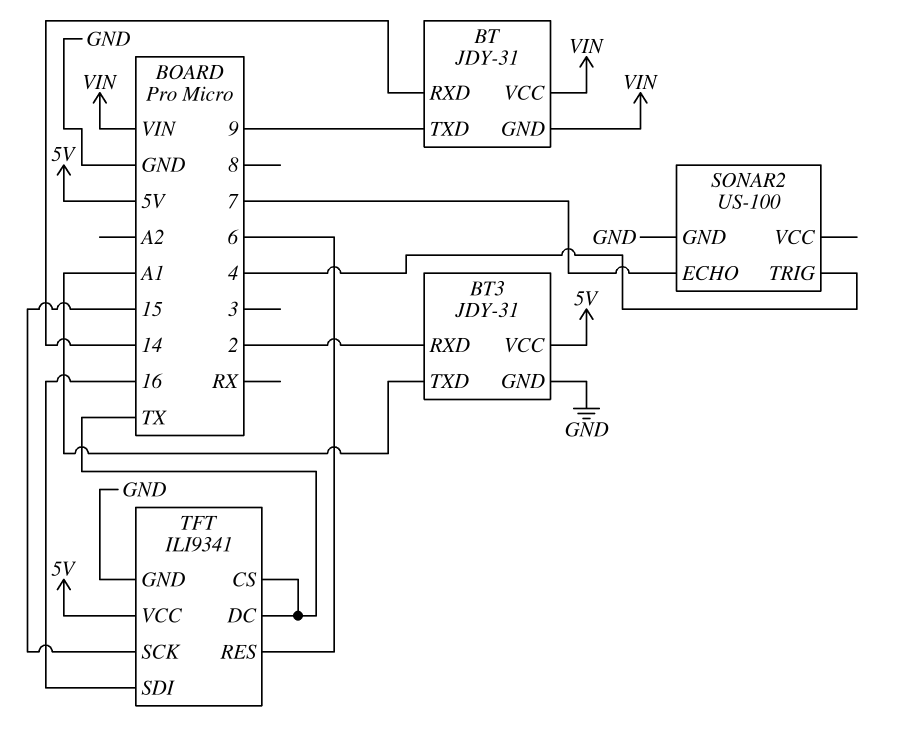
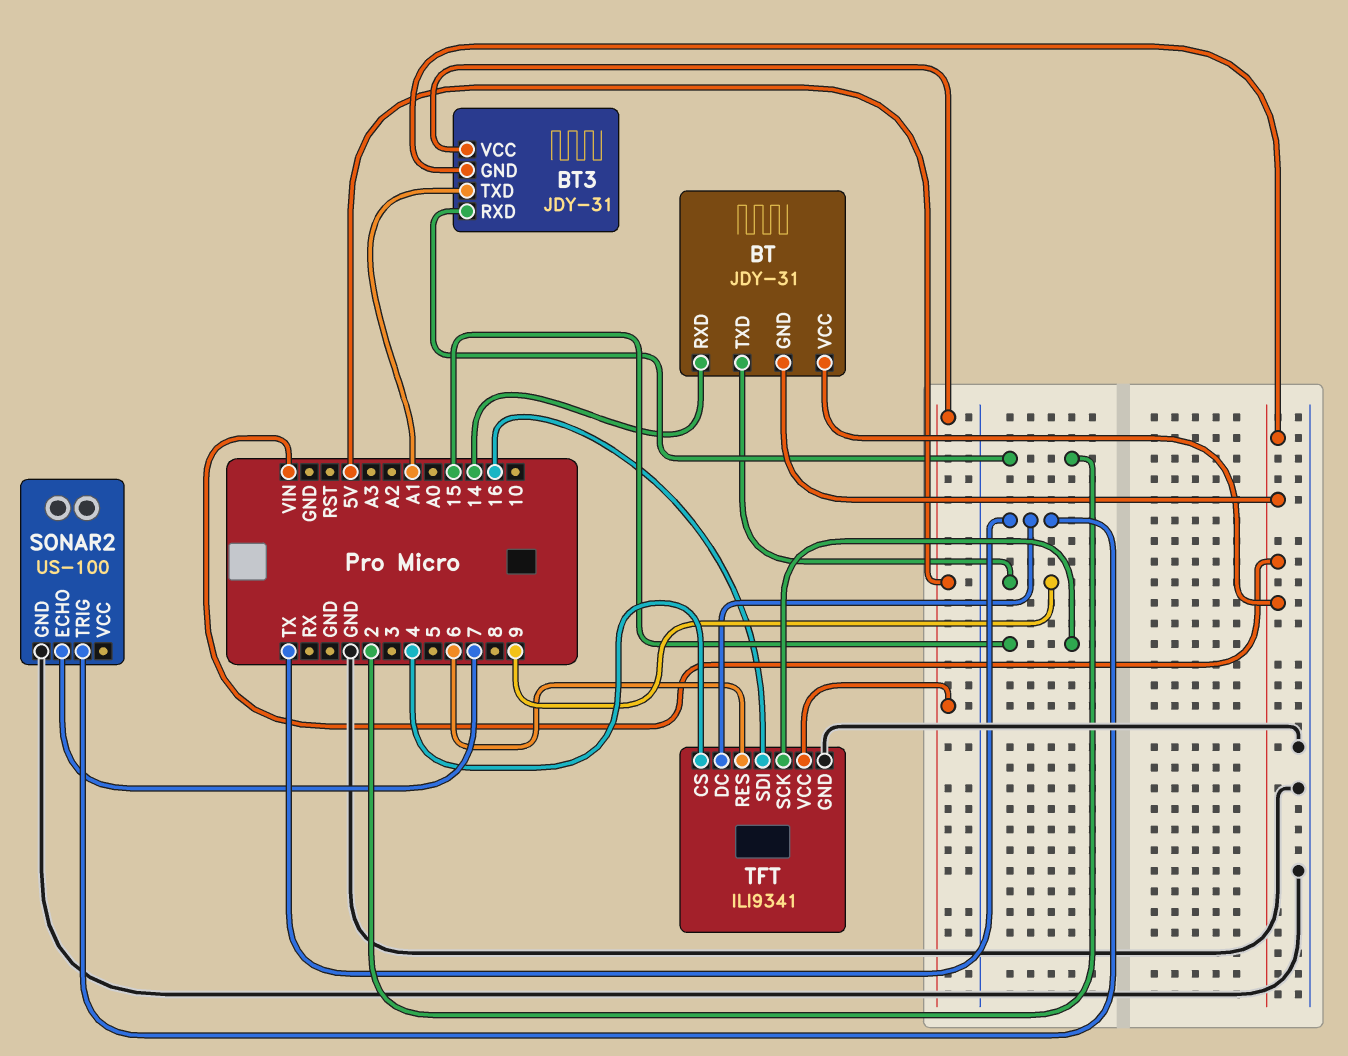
BT3 pin GND: GND -> VIN
SONAR2 pin TRIG: 4 -> TX
TFT pin CS: TX -> 4

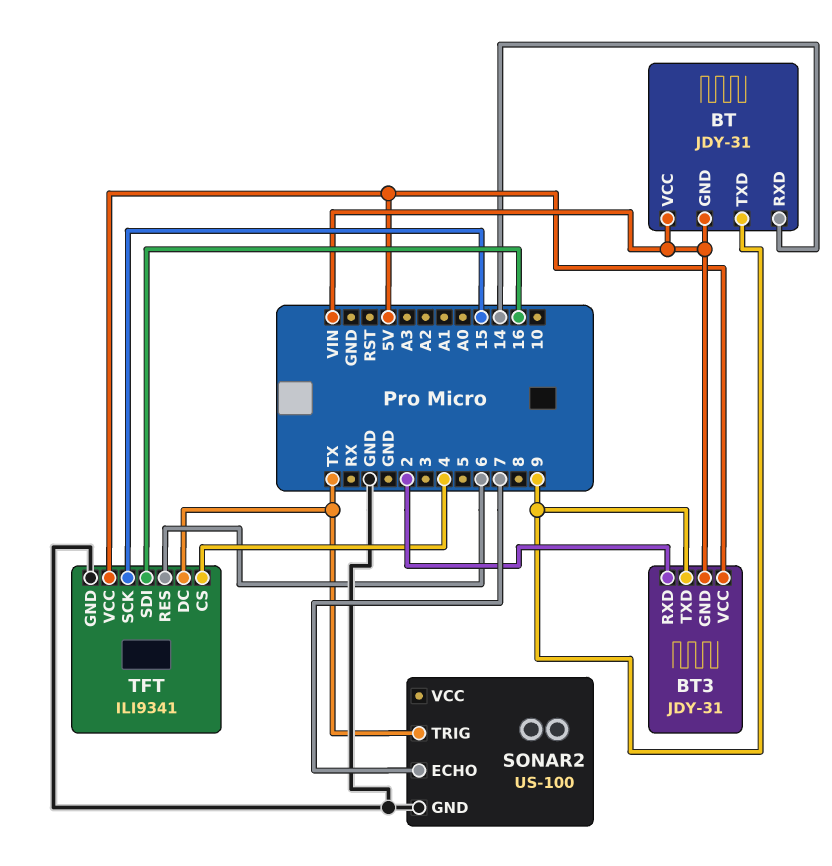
BT3 pin TXD: A1 -> 9

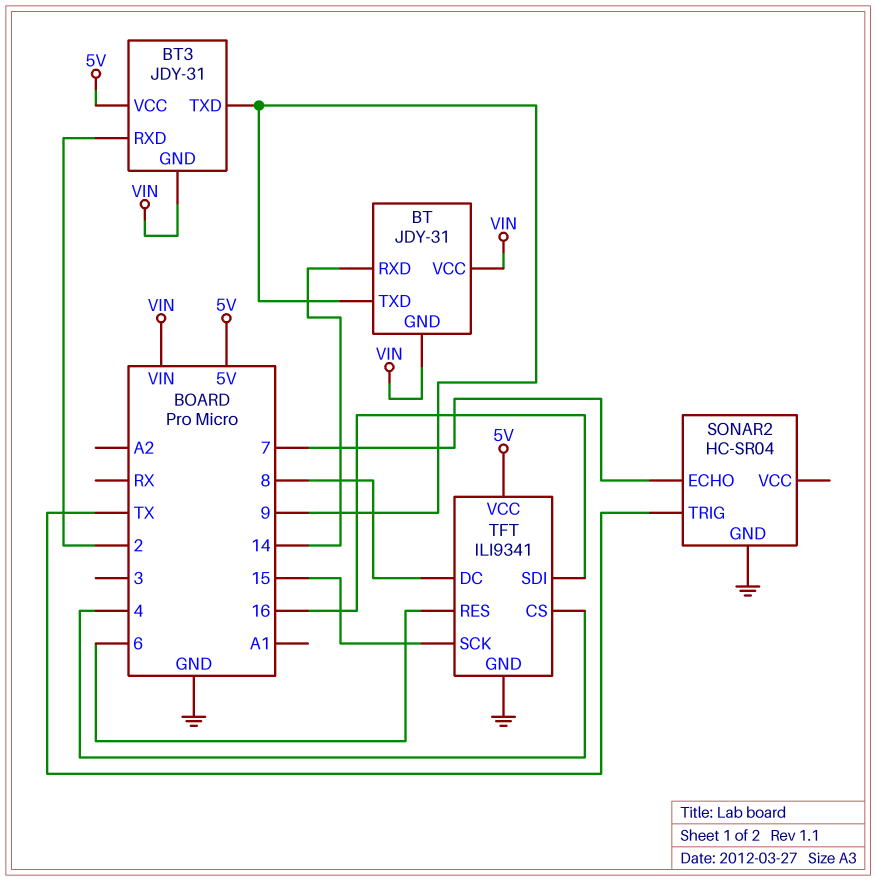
SONAR2: US-100 -> HC-SR04
TFT pin DC: TX -> 8

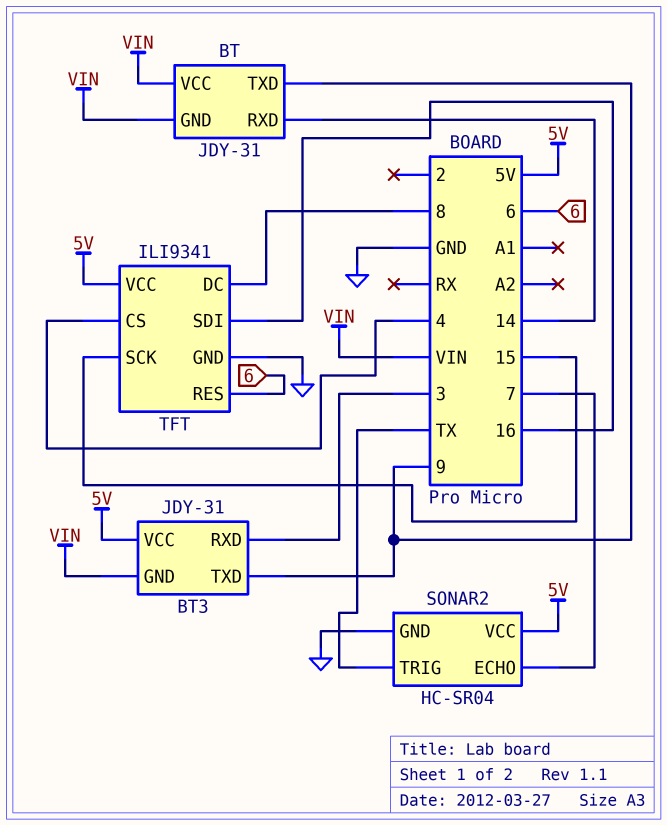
BT3 pin RXD: 2 -> 3
SONAR2 pin VCC: none -> 5V

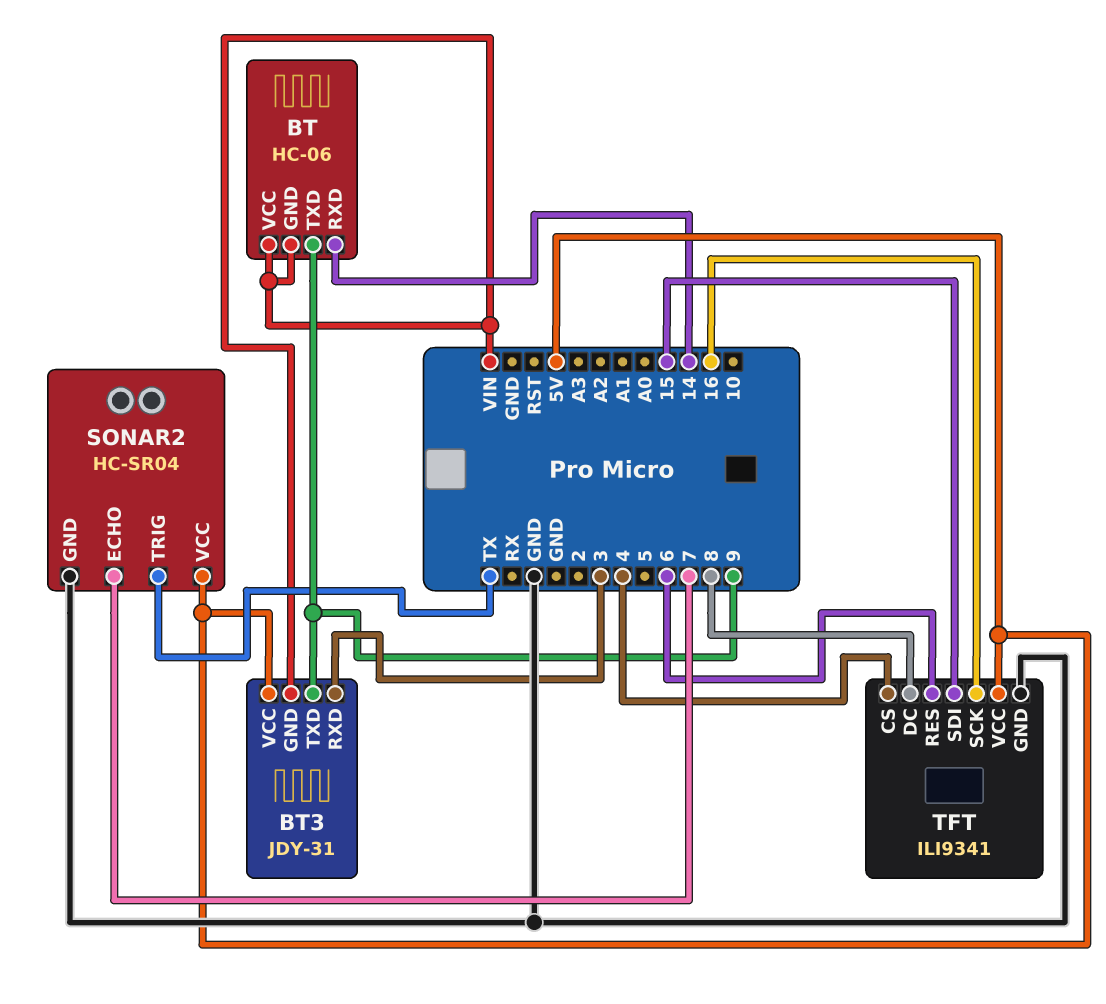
BT: JDY-31 -> HC-06
TFT pin SCK: 15 -> 16
TFT pin SDI: 16 -> 15

